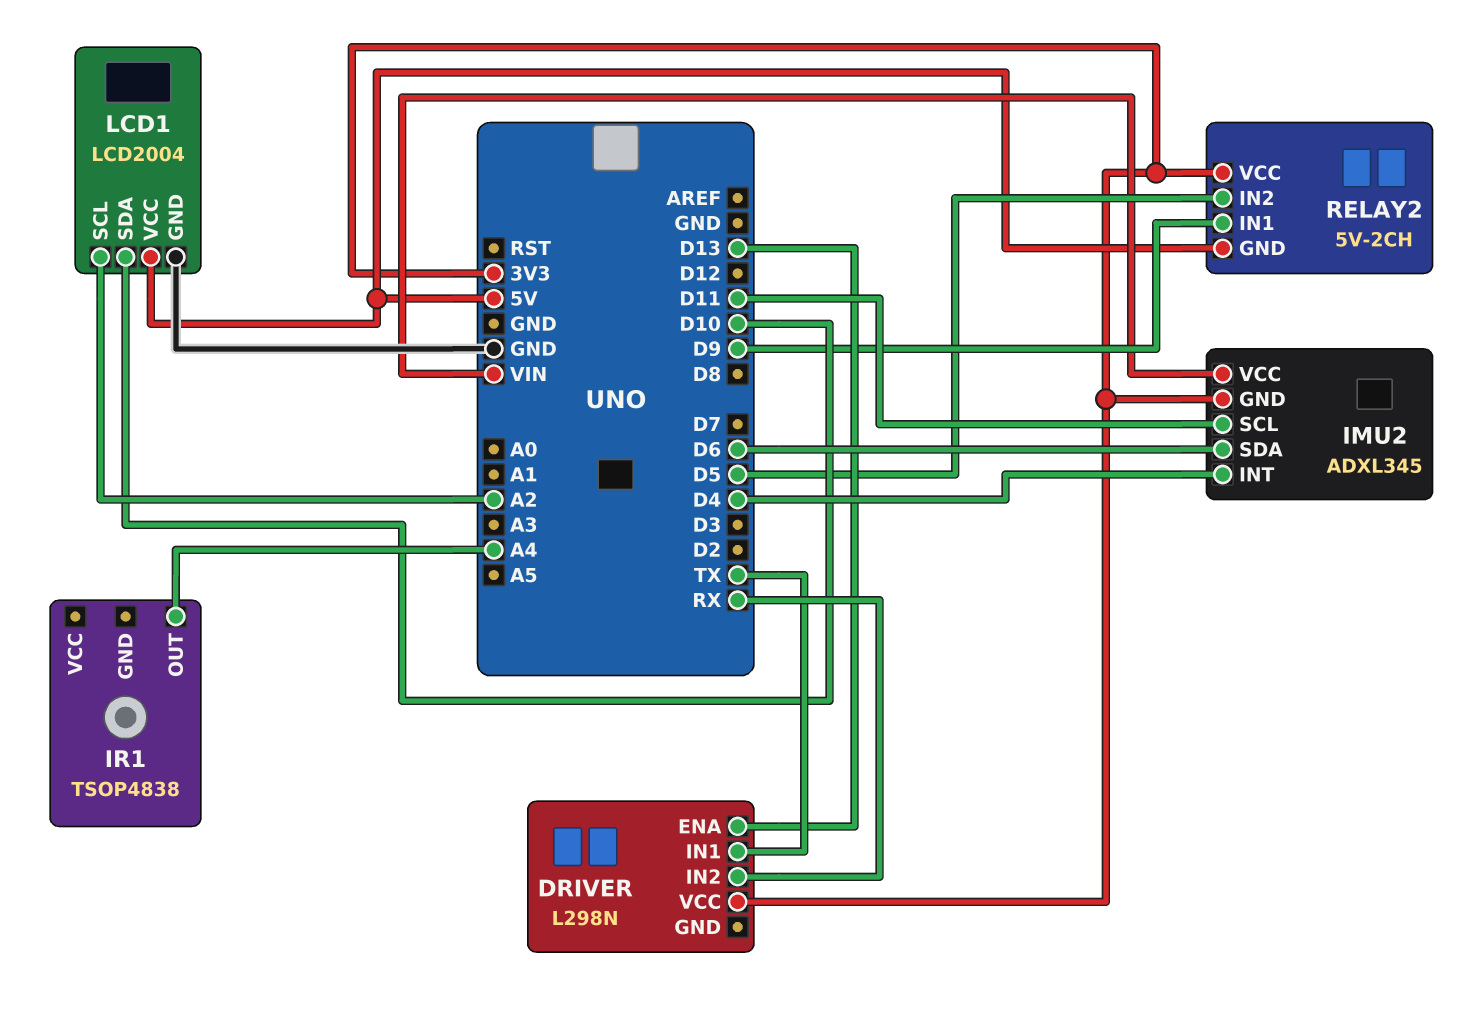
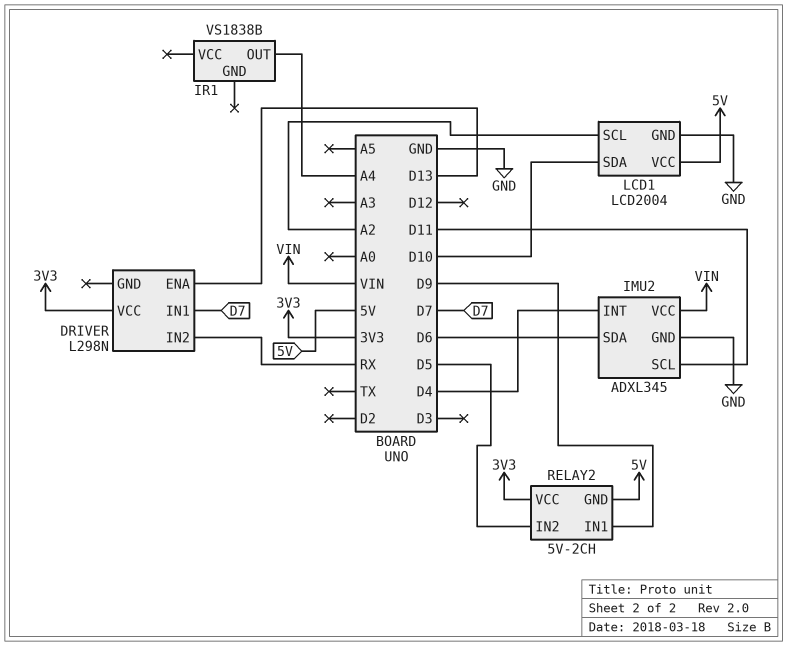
DRIVER pin IN1: TX -> D7
IMU2 pin GND: 3V3 -> GND
IR1: TSOP4838 -> VS1838B

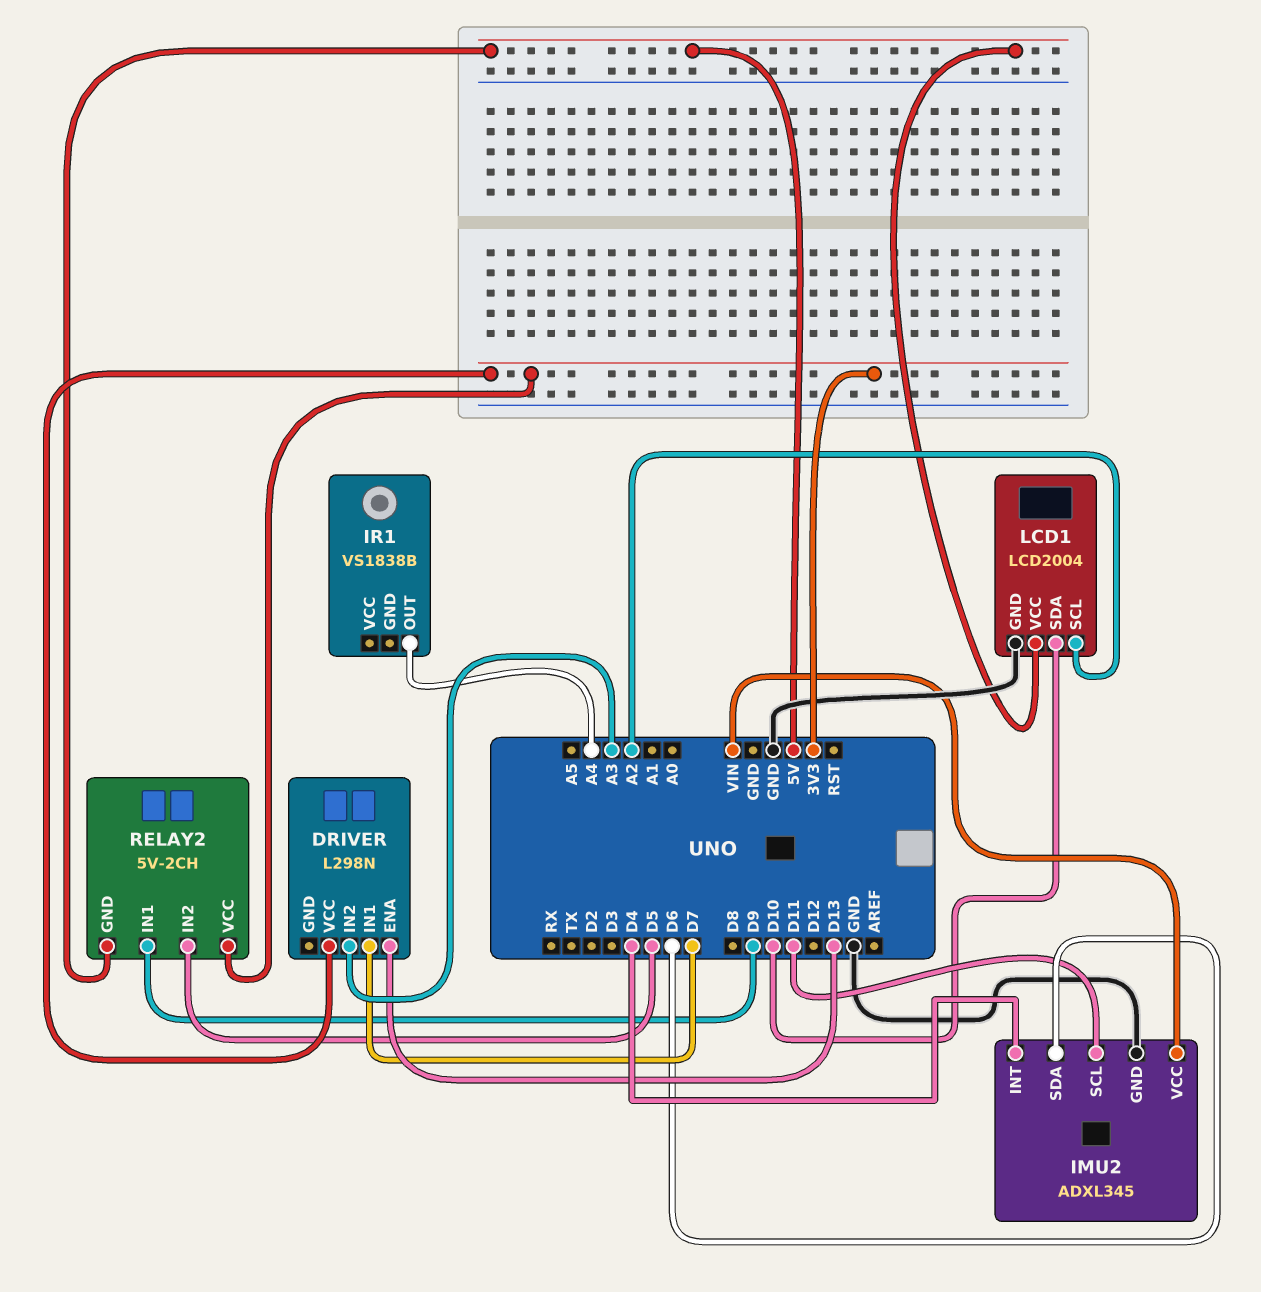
DRIVER pin IN2: RX -> A3

